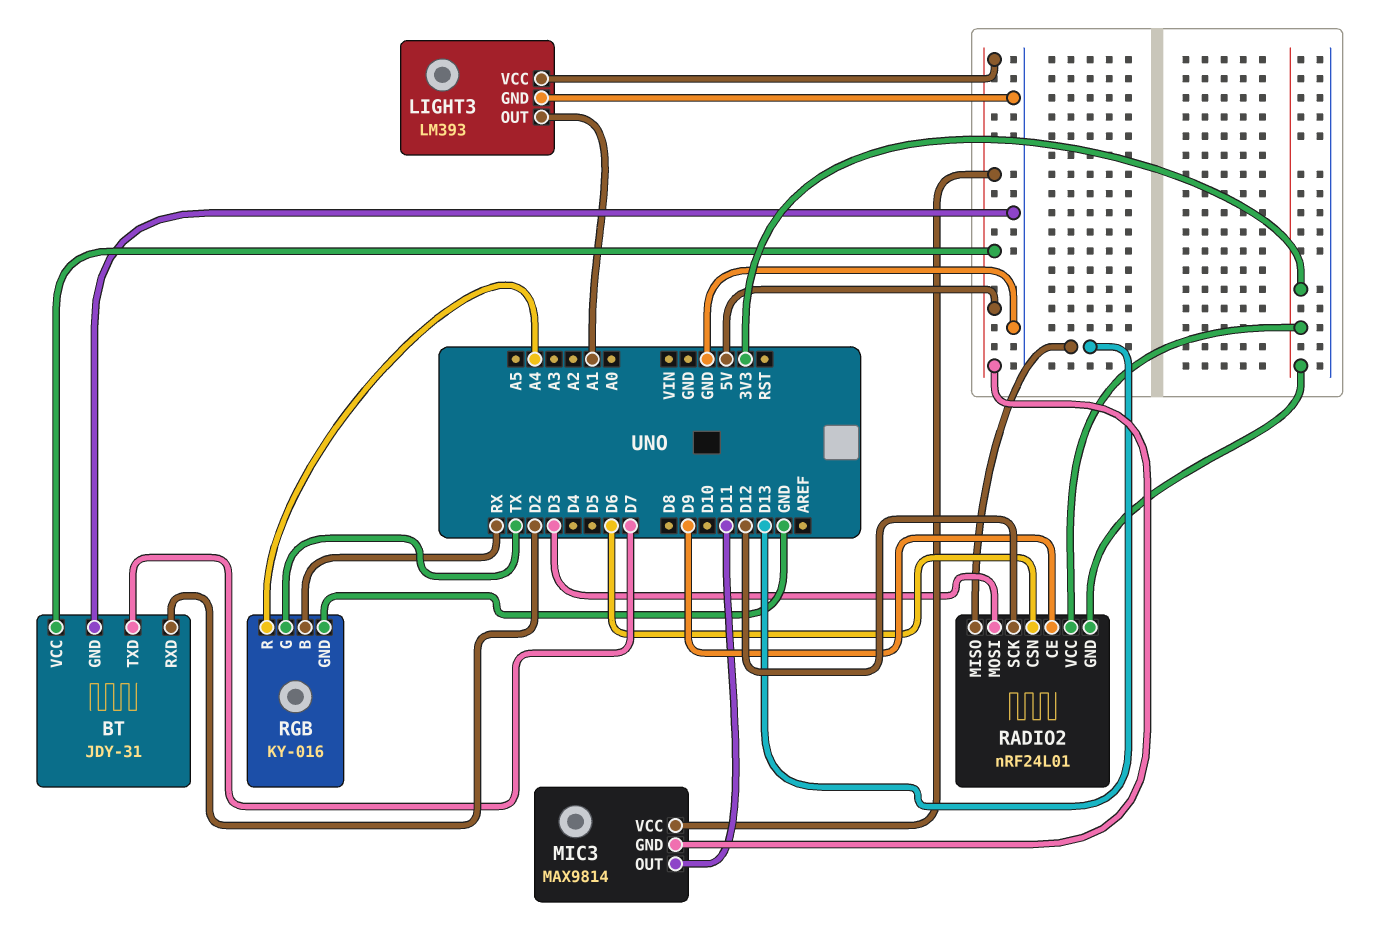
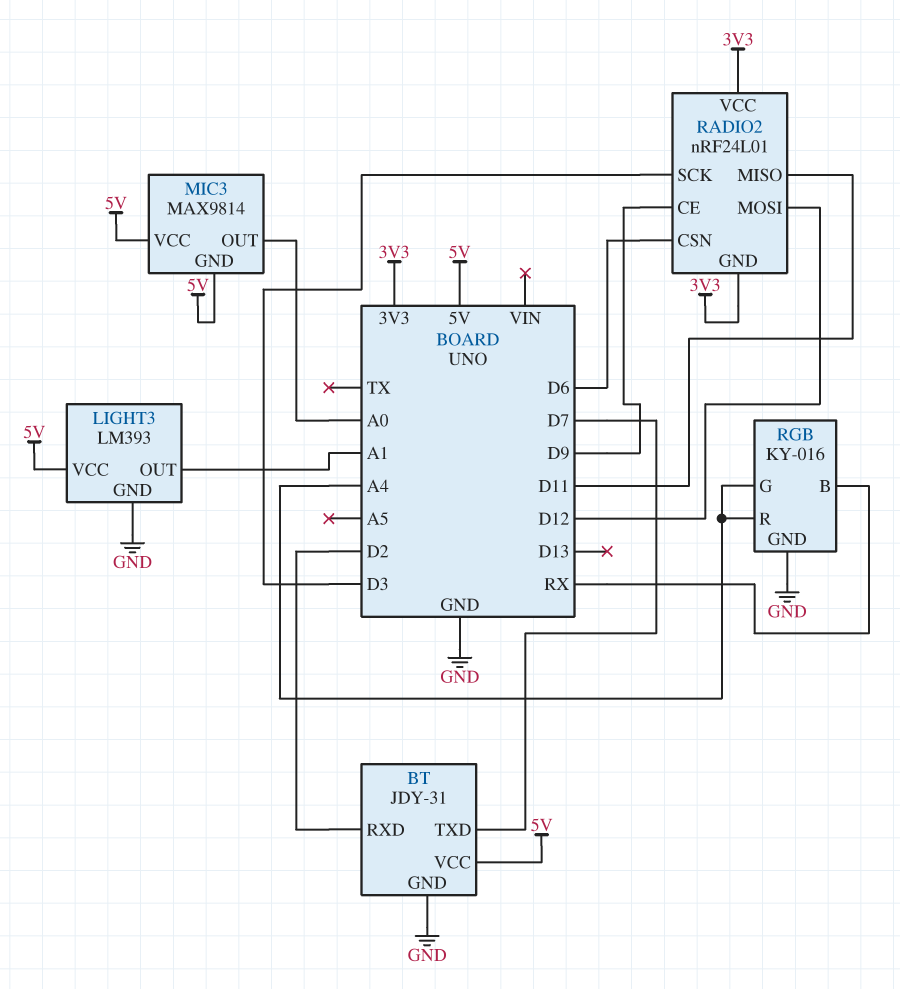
MIC3 pin OUT: D11 -> A0
RADIO2 pin MISO: D13 -> D11
RADIO2 pin MOSI: D3 -> D12
RADIO2 pin SCK: D12 -> D3
RGB pin G: TX -> A4

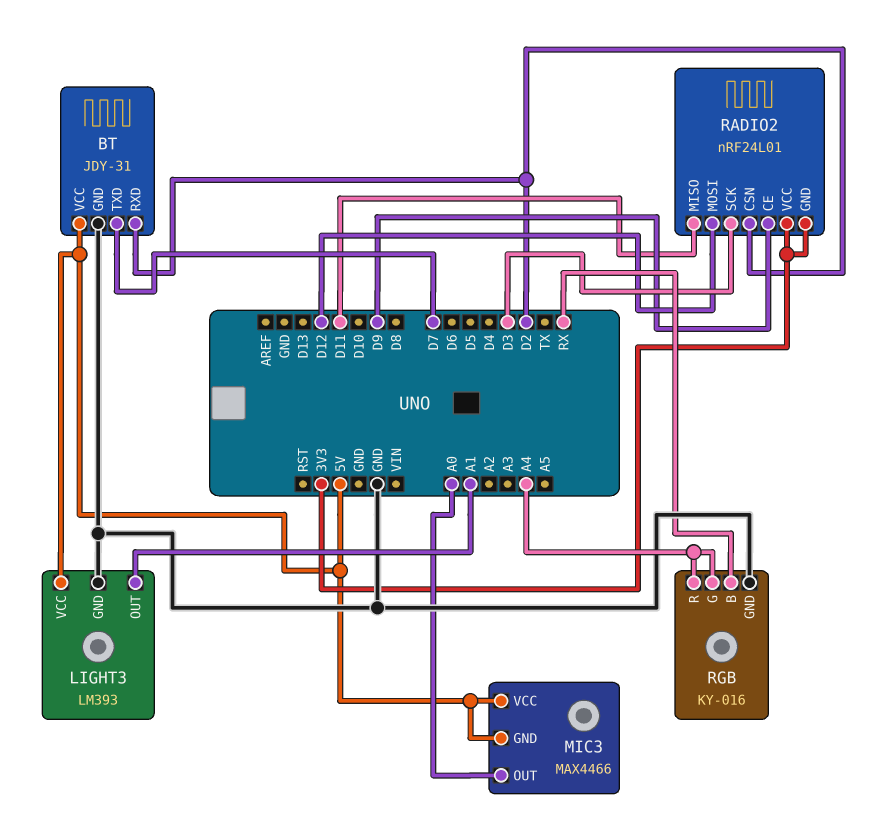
MIC3: MAX9814 -> MAX4466
RADIO2 pin CSN: D6 -> D2

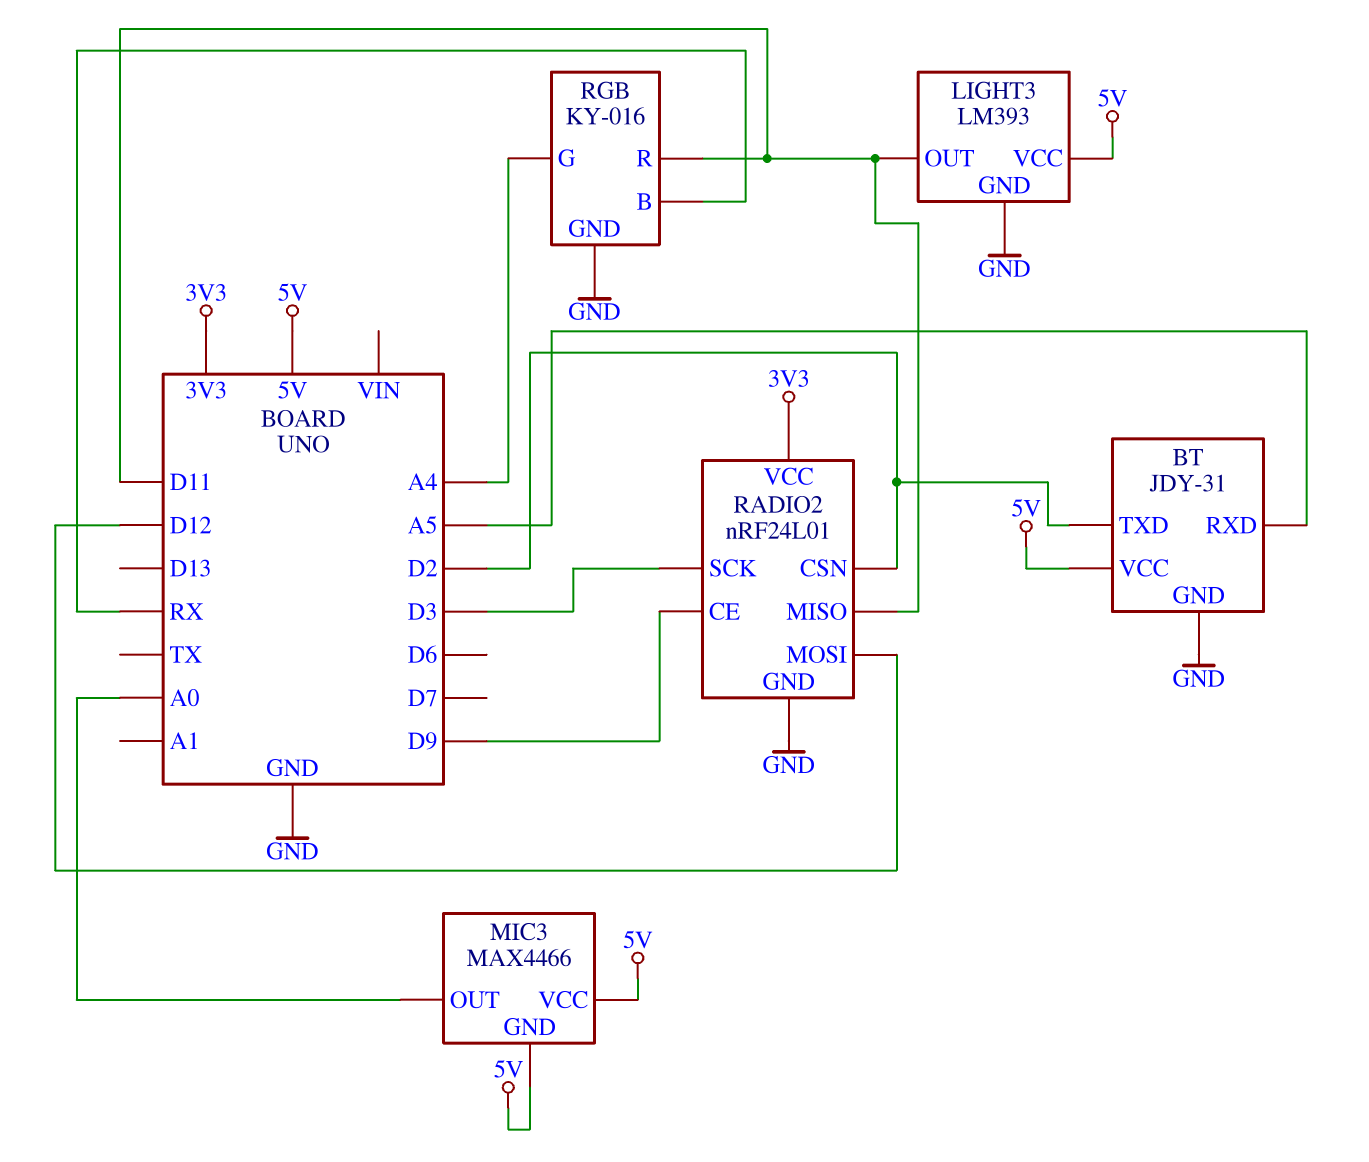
BT pin RXD: D2 -> A5
BT pin TXD: D7 -> D2
LIGHT3 pin OUT: A1 -> D11
RADIO2 pin GND: 3V3 -> GND
RGB pin R: A4 -> D11

